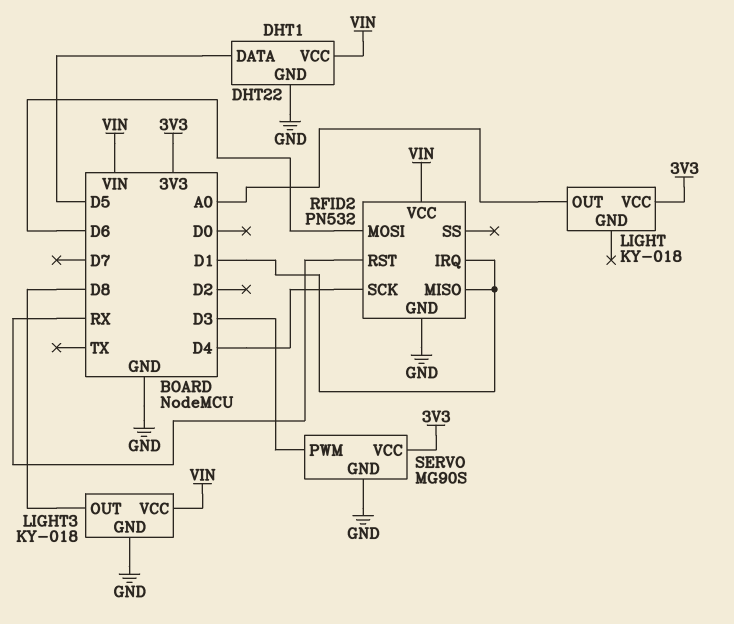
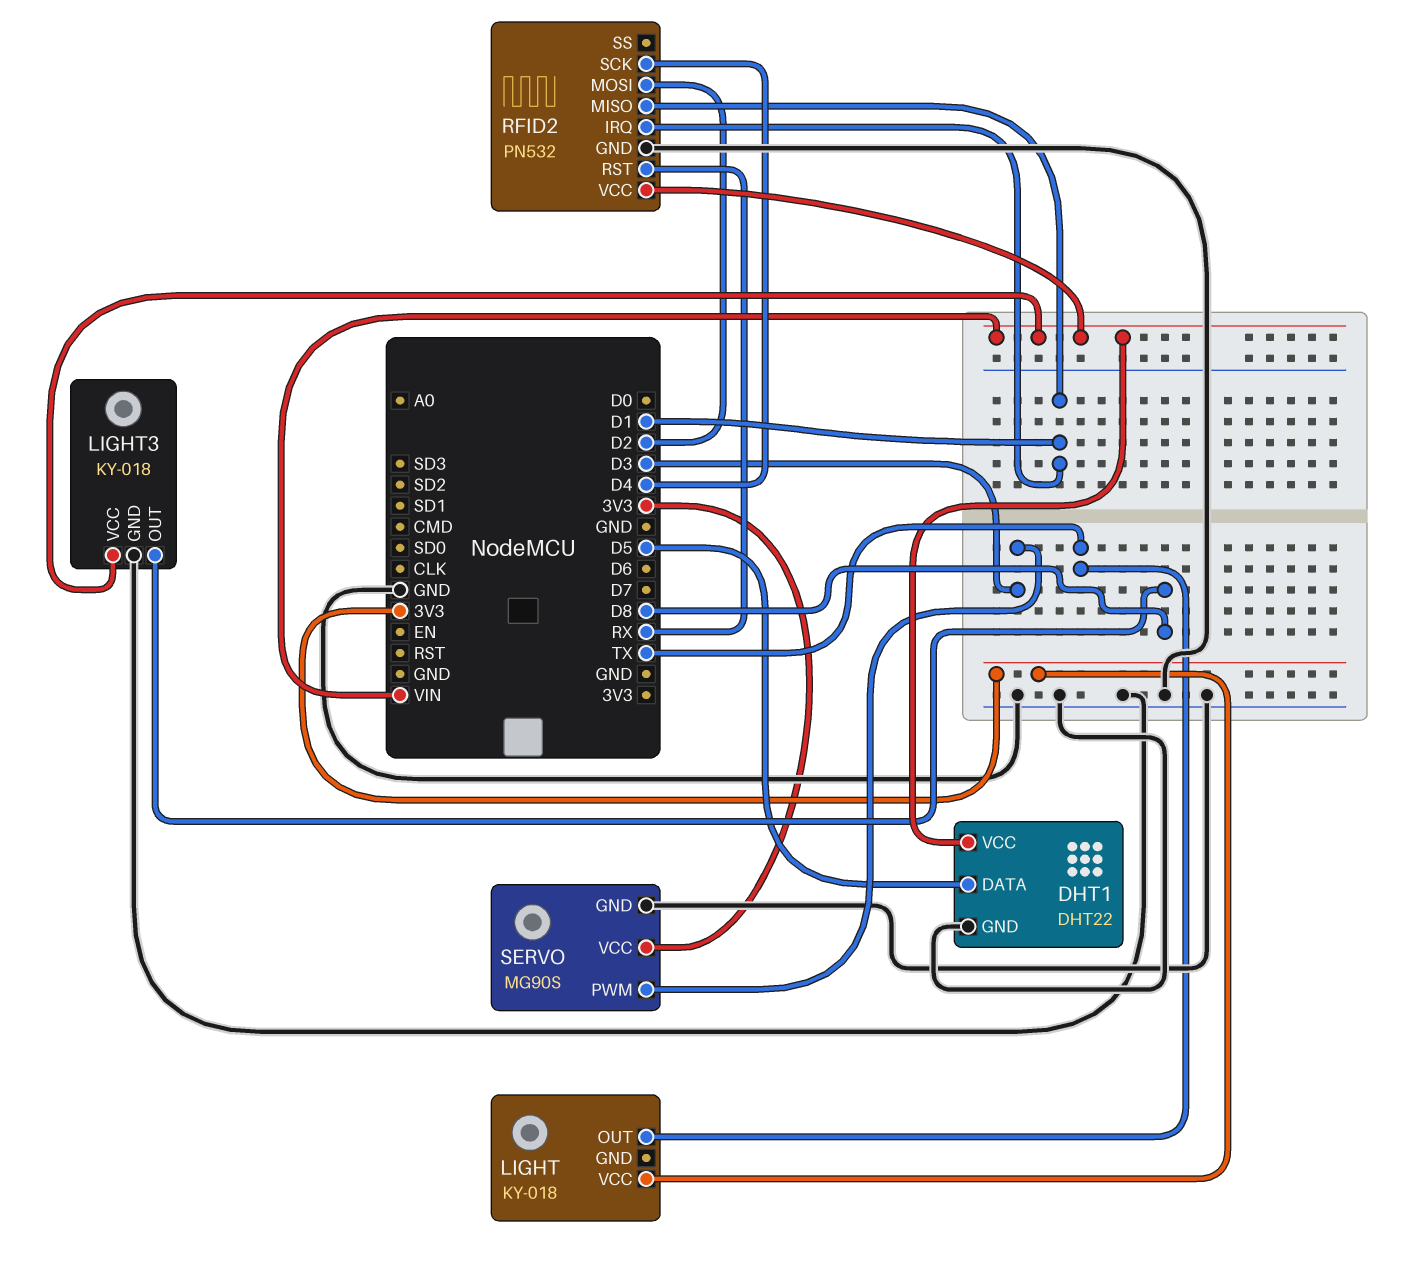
LIGHT pin OUT: A0 -> TX
RFID2 pin MOSI: D6 -> D2

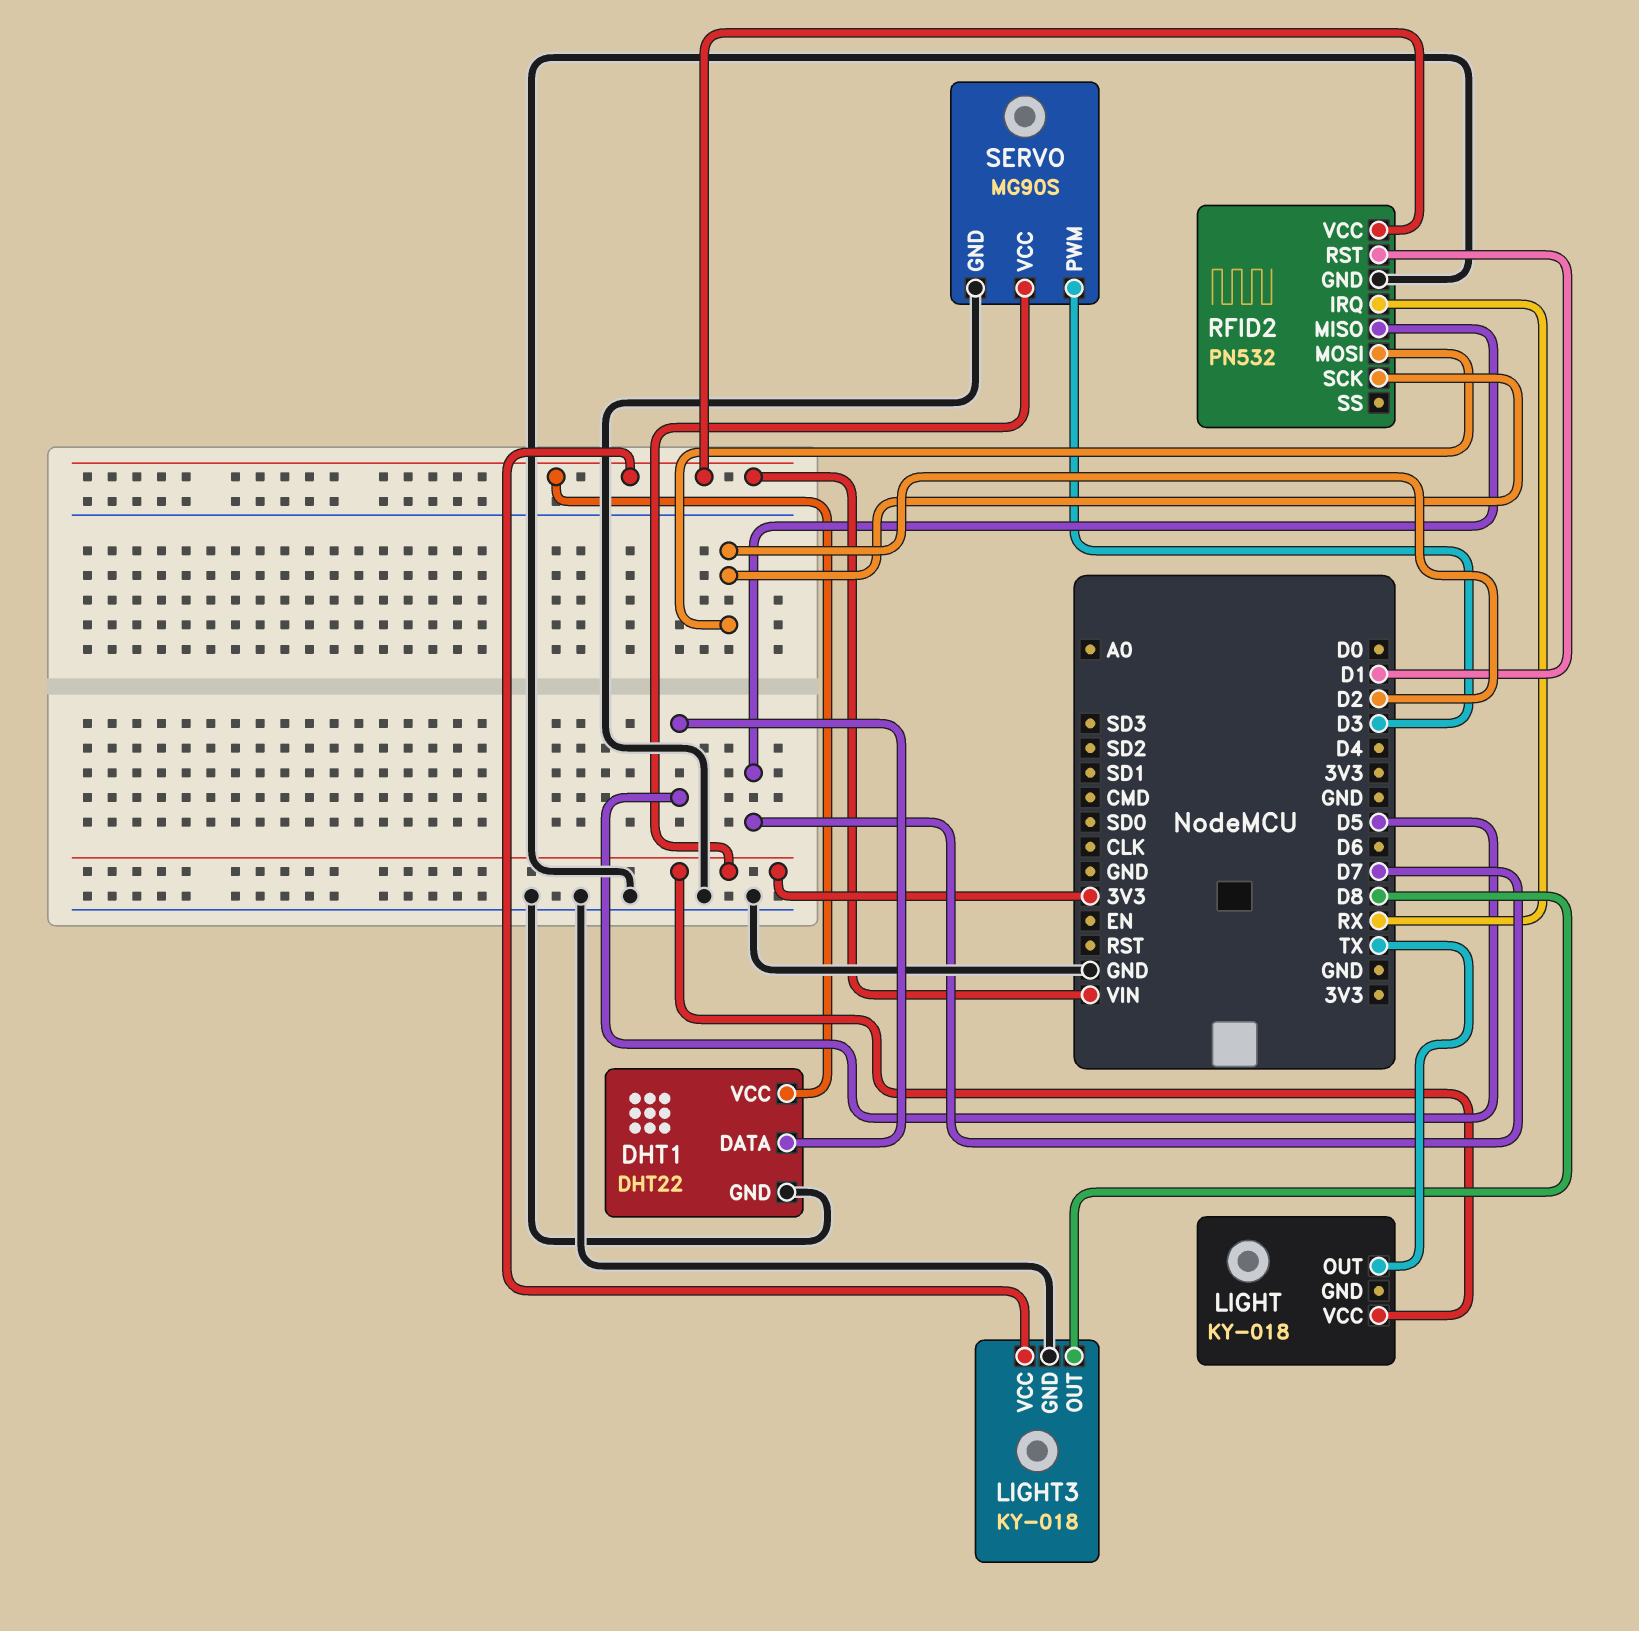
RFID2 pin IRQ: D1 -> RX
RFID2 pin MISO: D1 -> D7
RFID2 pin RST: RX -> D1
RFID2 pin SCK: D4 -> D2

